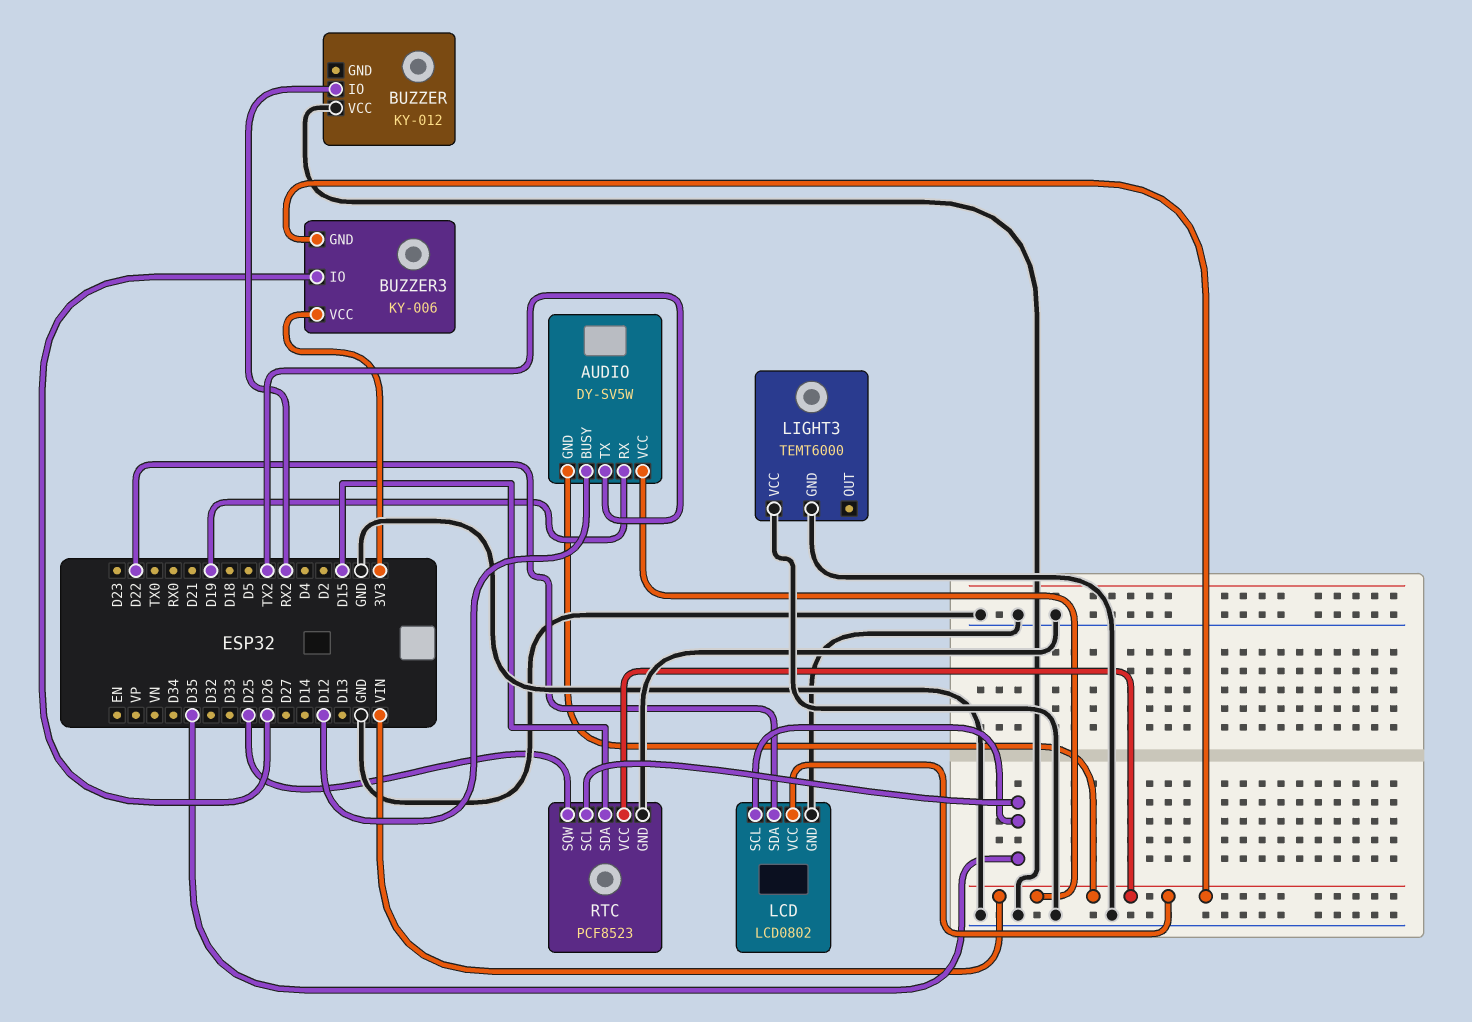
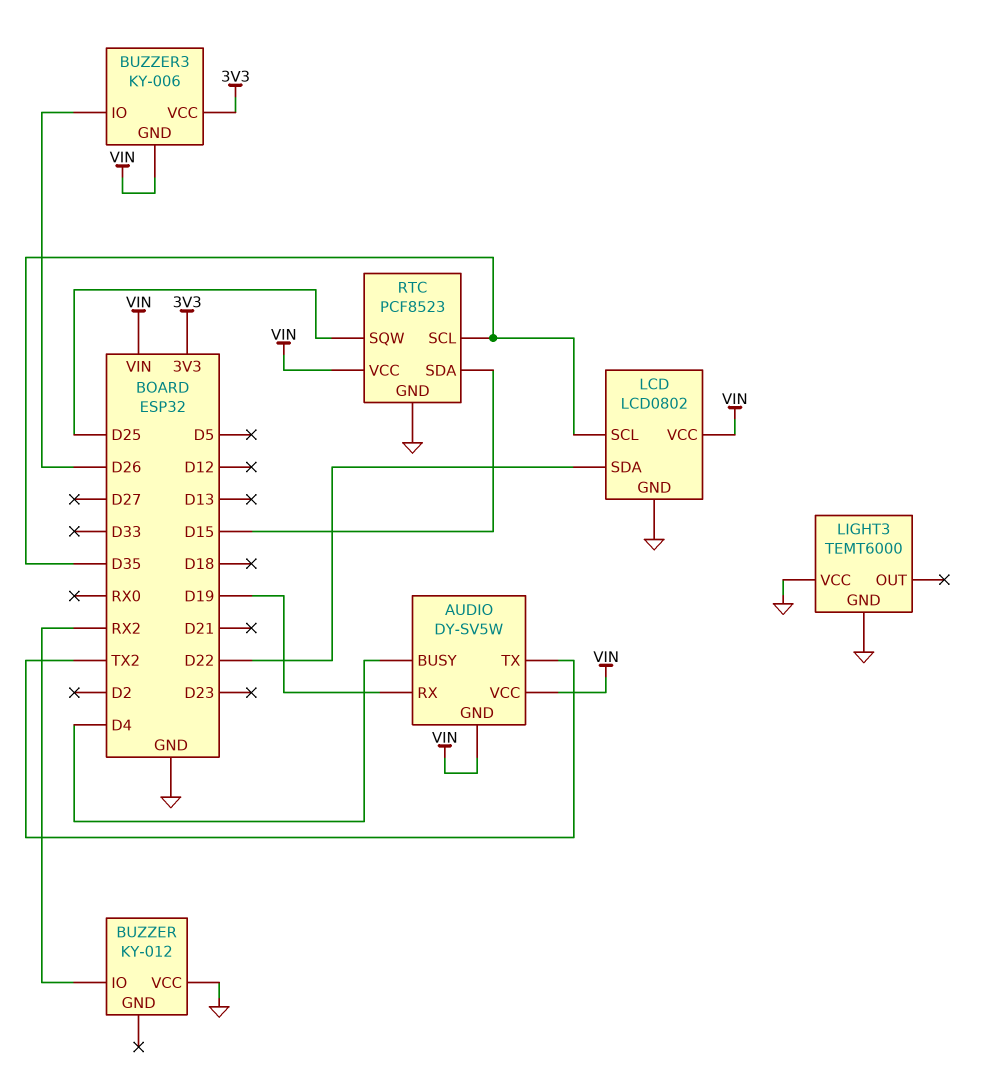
AUDIO pin BUSY: D12 -> D4

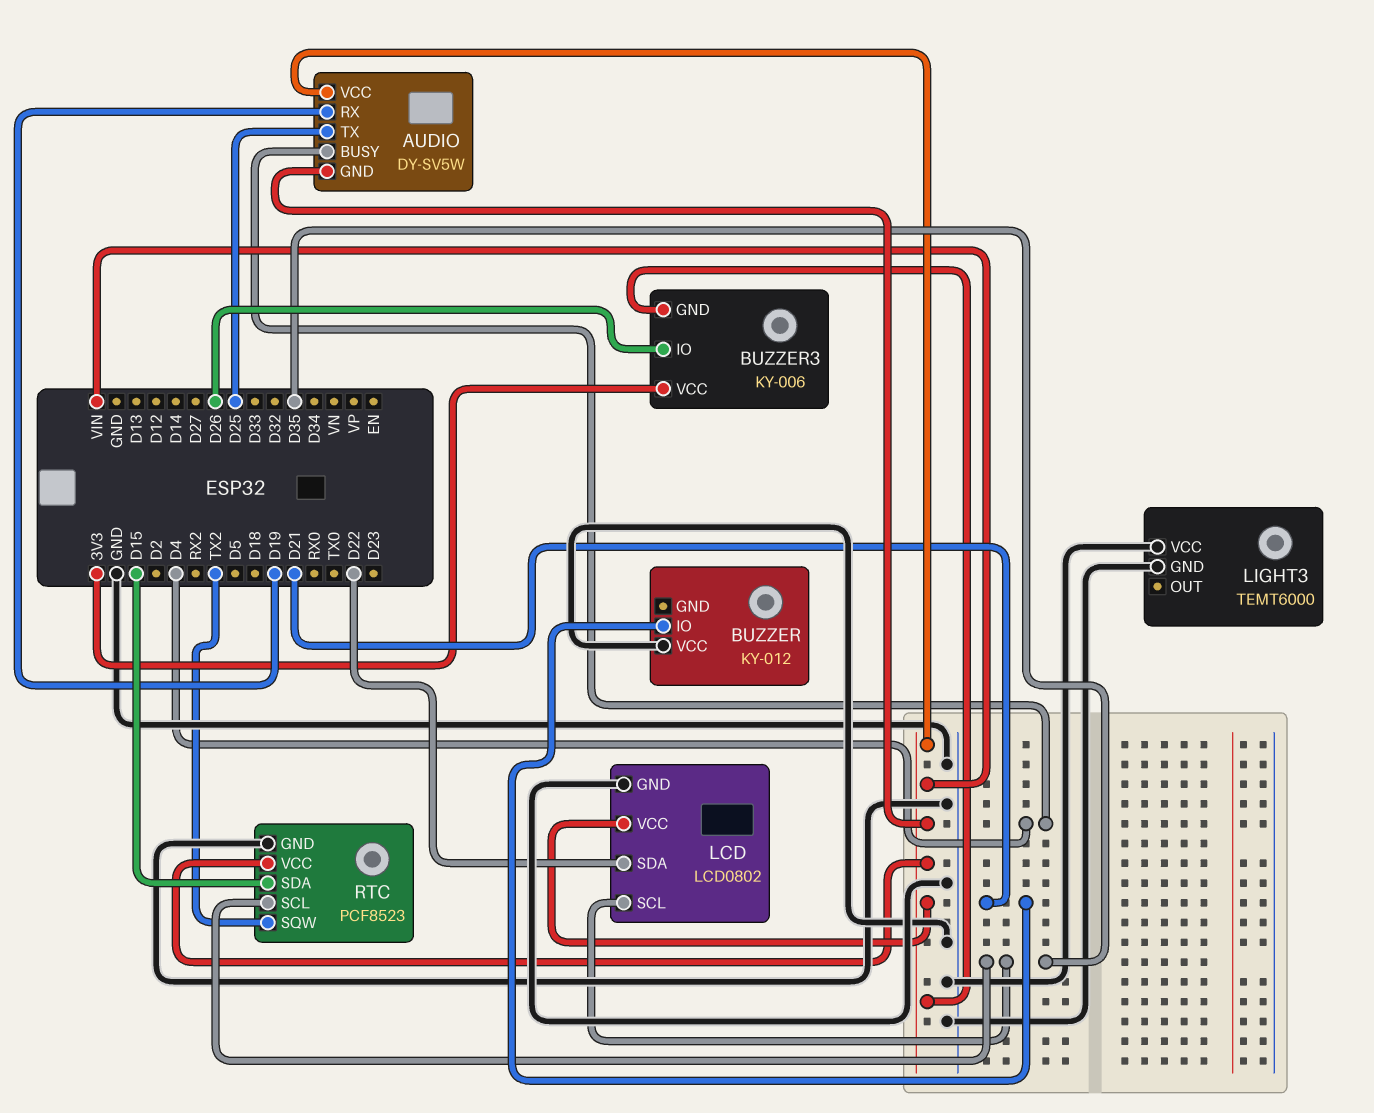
AUDIO pin TX: TX2 -> D25
BUZZER pin IO: RX2 -> D21
RTC pin SQW: D25 -> TX2

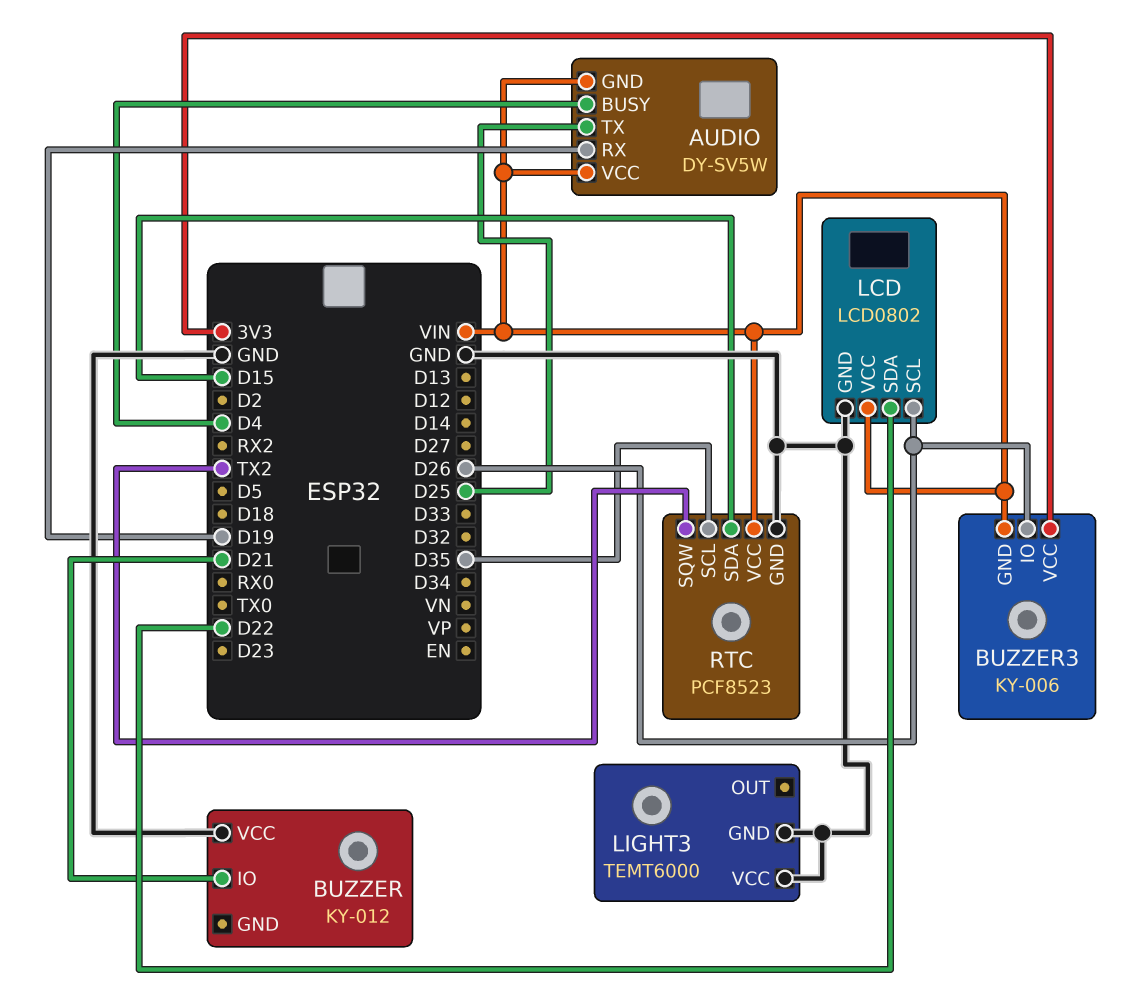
LCD pin SCL: D35 -> D26

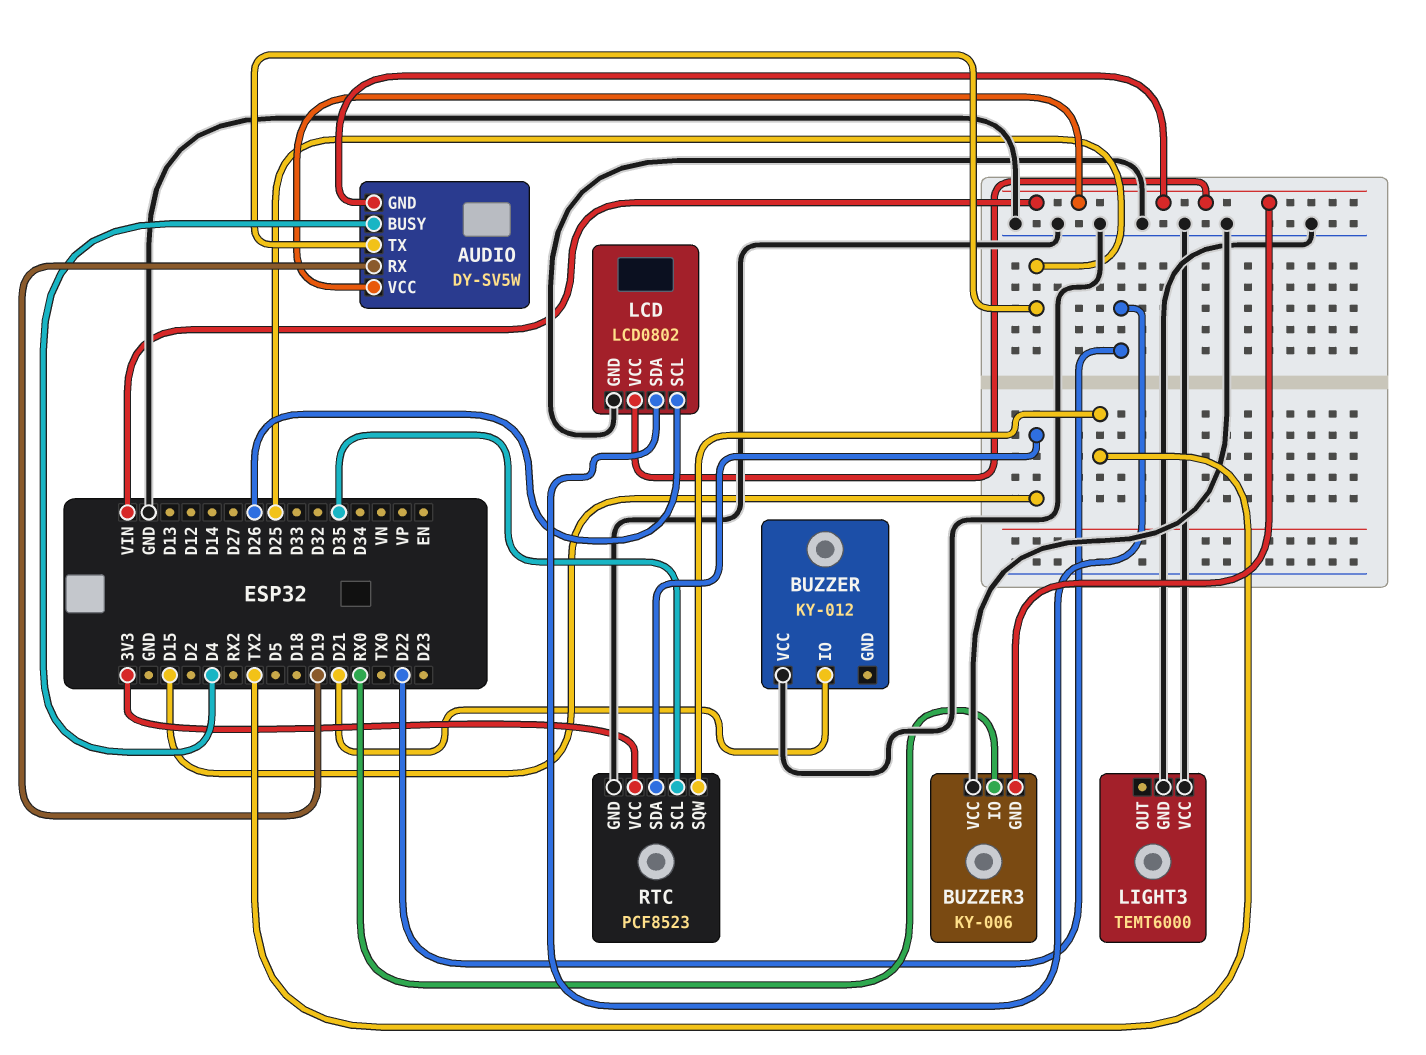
BUZZER3 pin IO: D26 -> RX0
BUZZER3 pin VCC: 3V3 -> GND
RTC pin VCC: VIN -> 3V3

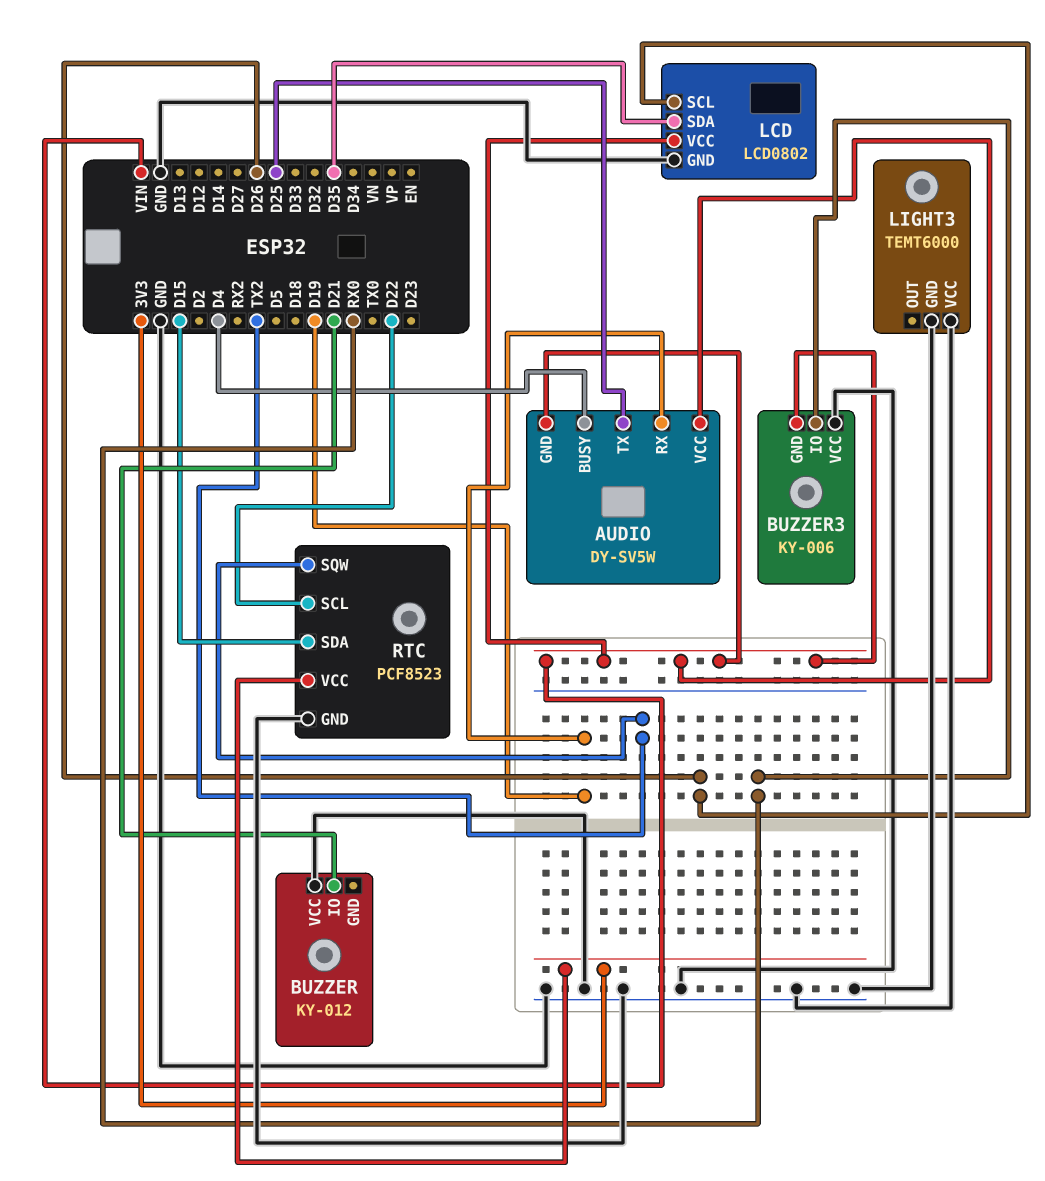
LCD pin SDA: D22 -> D35
RTC pin SCL: D35 -> D22

